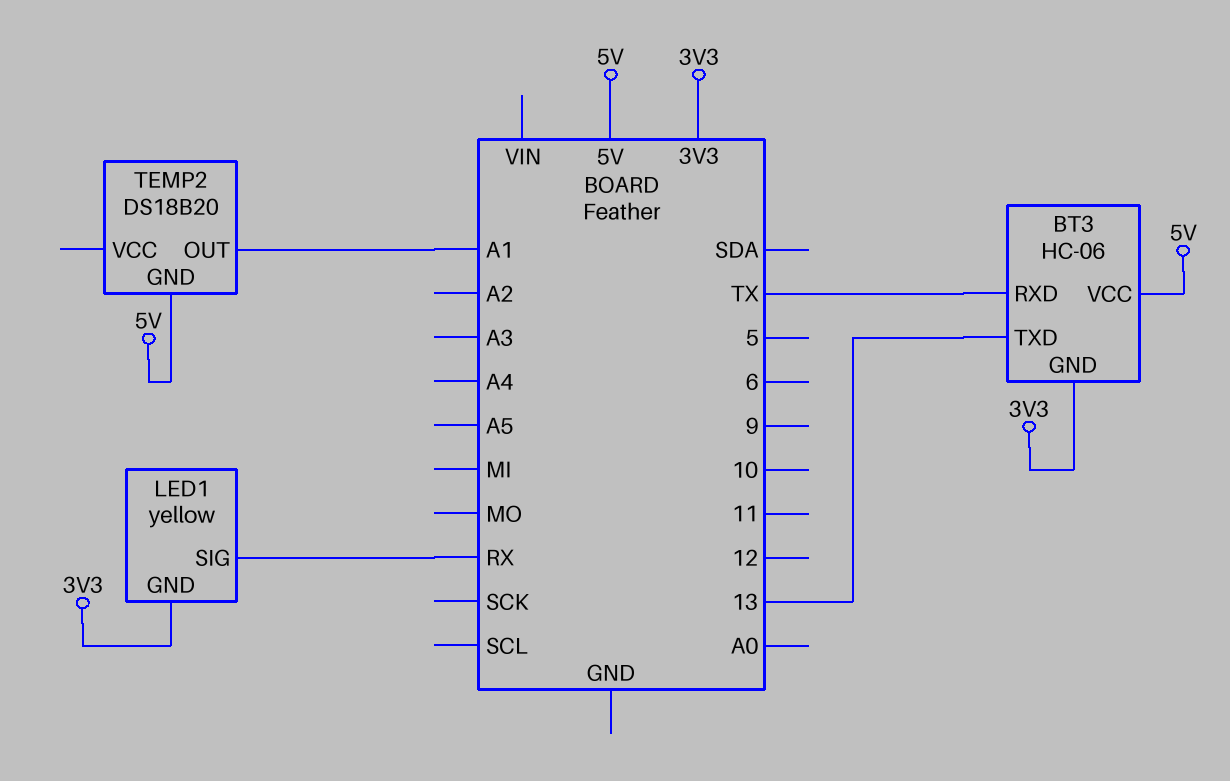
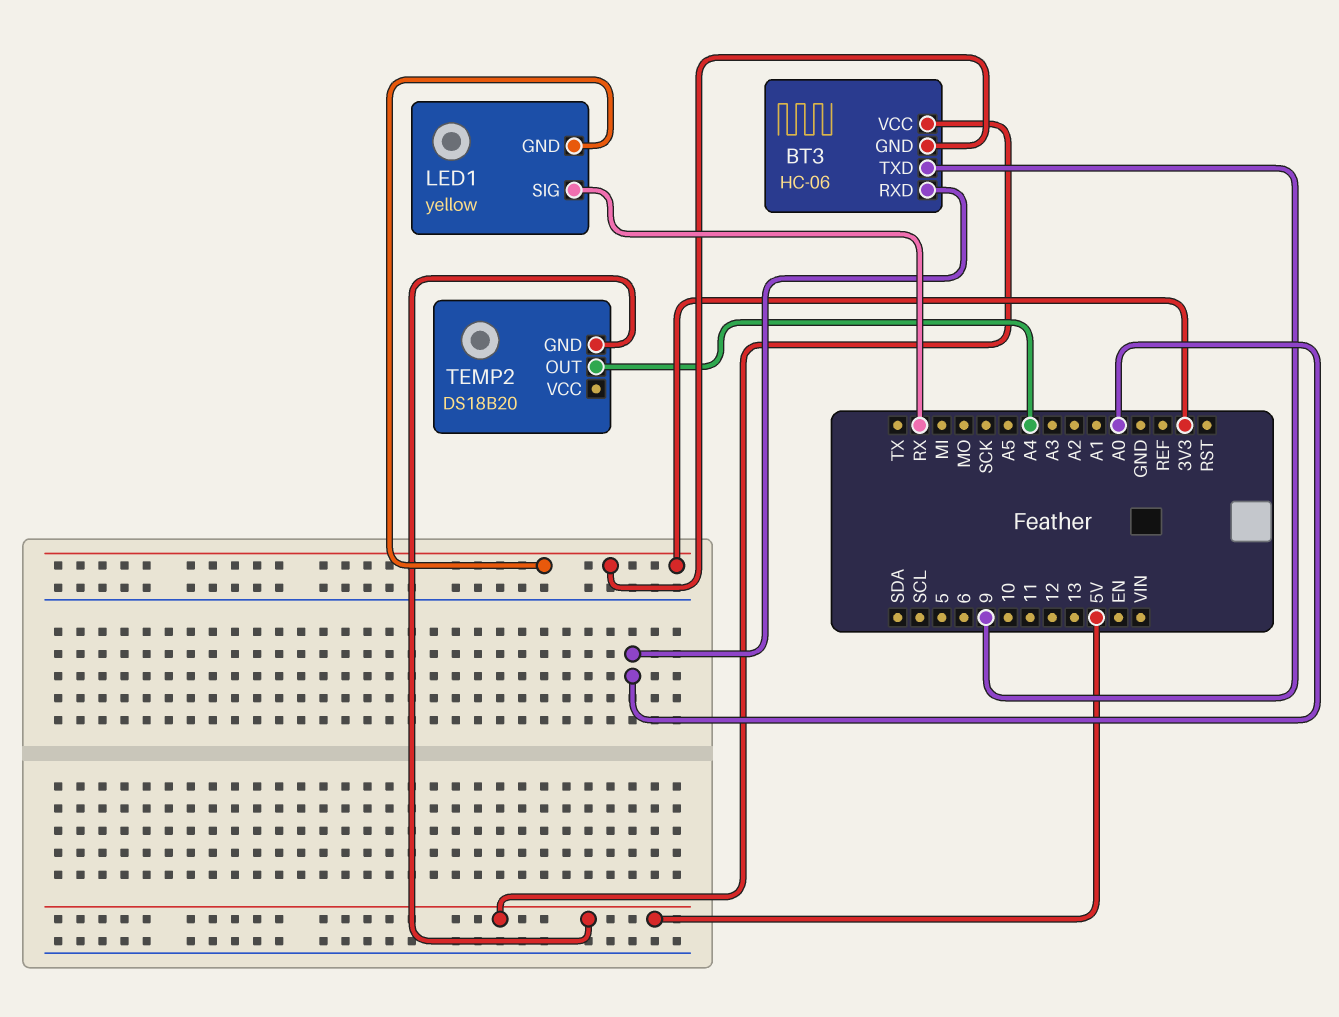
BT3 pin RXD: TX -> A0
BT3 pin TXD: 13 -> 9
TEMP2 pin OUT: A1 -> A4

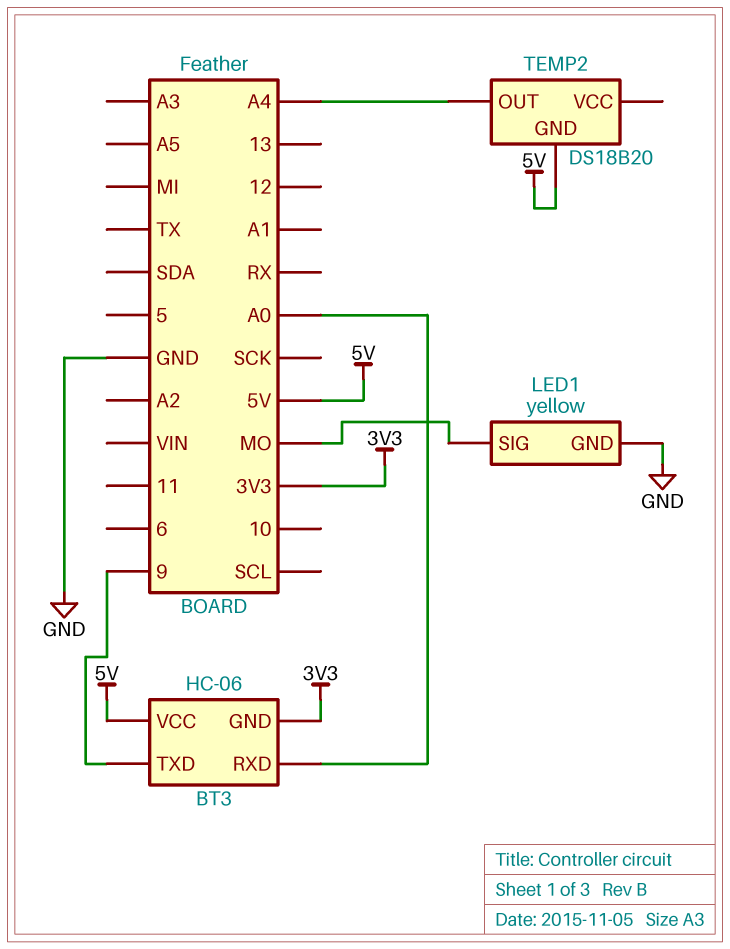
LED1 pin GND: 3V3 -> GND
LED1 pin SIG: RX -> MO

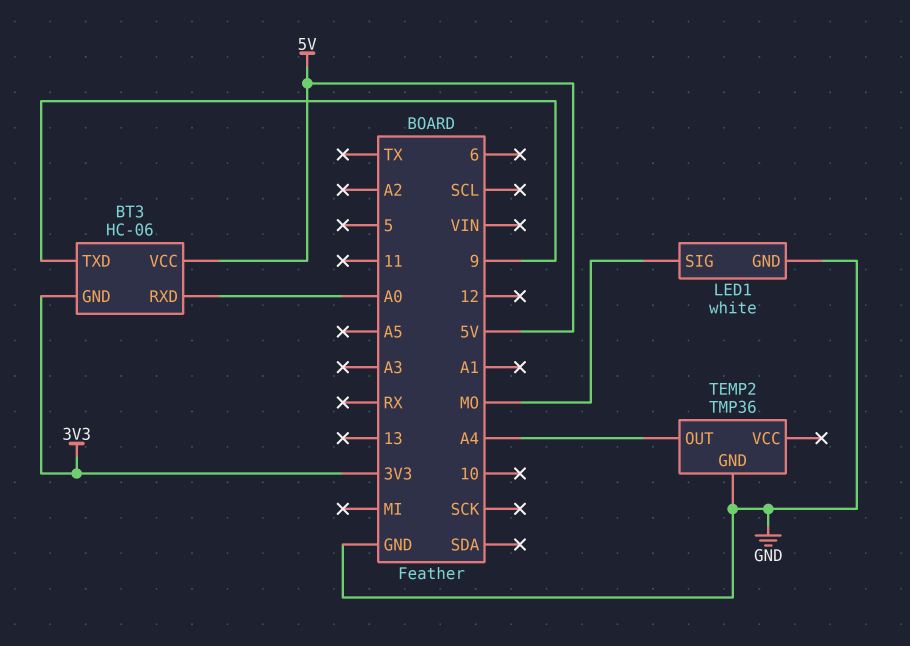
LED1: yellow -> white
TEMP2: DS18B20 -> TMP36
TEMP2 pin GND: 5V -> GND

